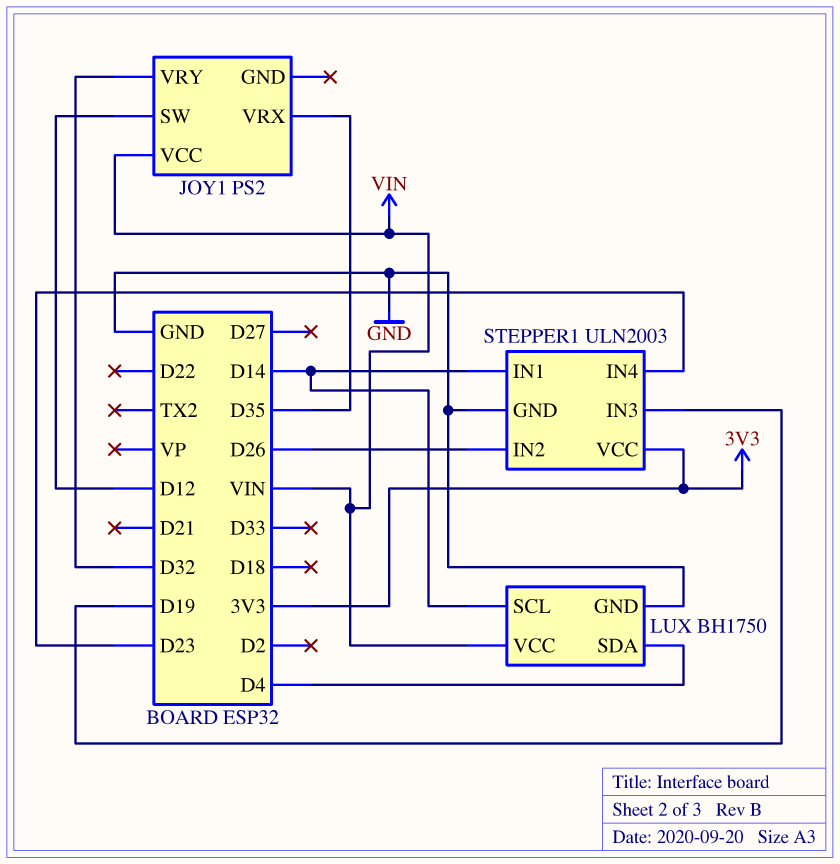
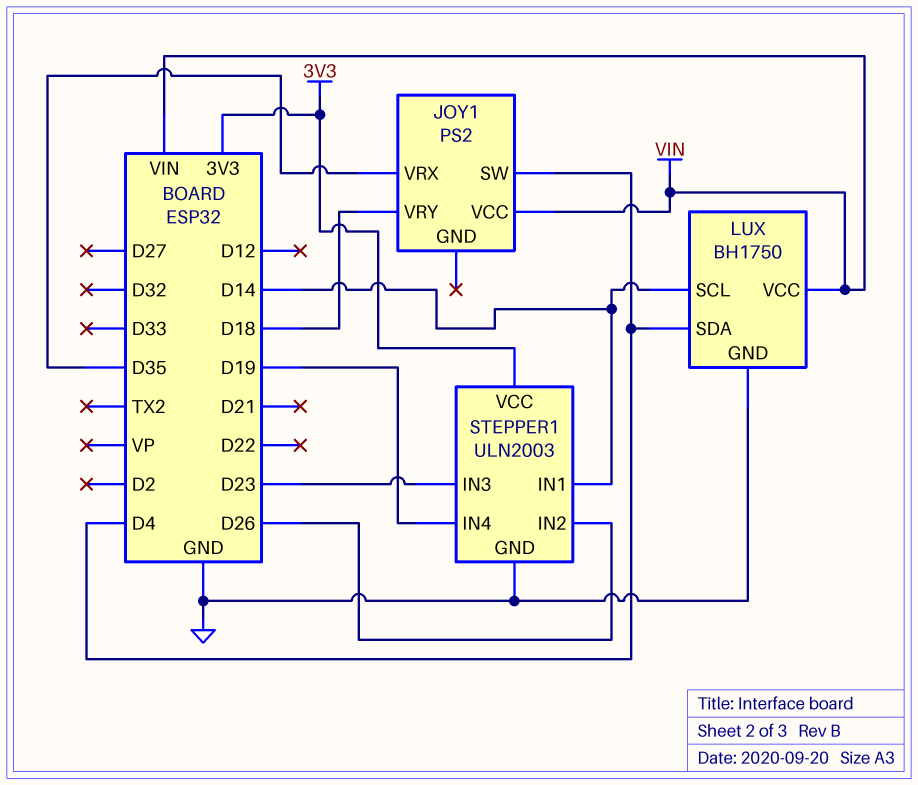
JOY1 pin SW: D12 -> D4
JOY1 pin VRY: D32 -> D18
STEPPER1 pin IN3: D19 -> D23
STEPPER1 pin IN4: D23 -> D19

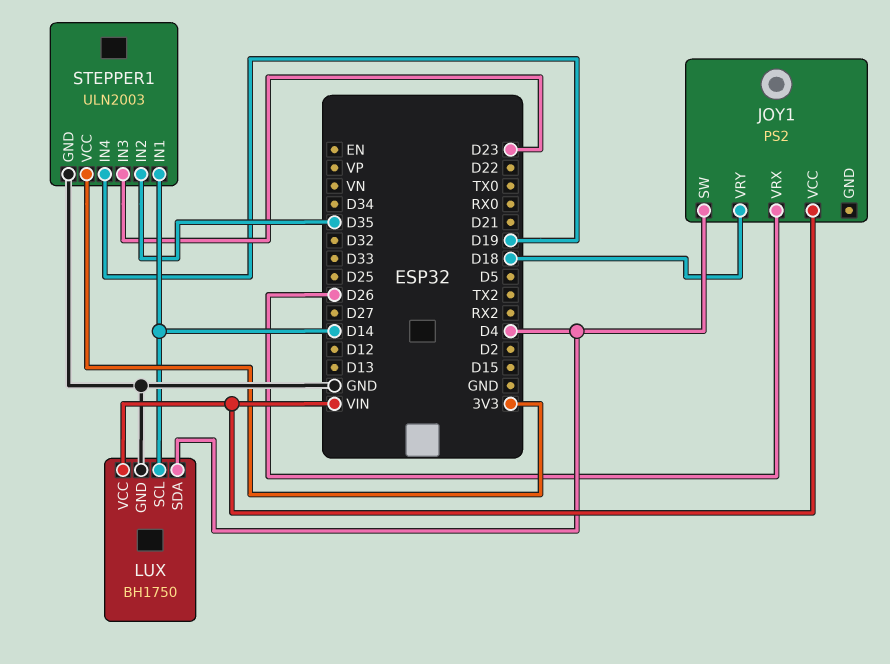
JOY1 pin VRX: D35 -> D26
STEPPER1 pin IN2: D26 -> D35

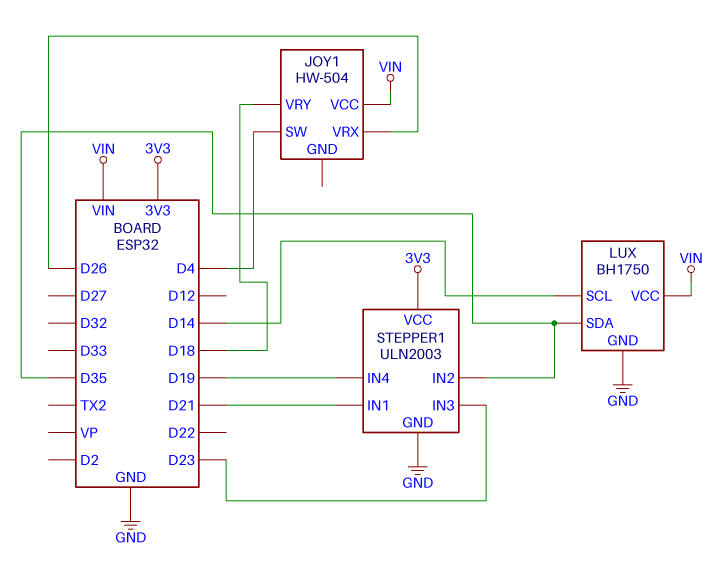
JOY1: PS2 -> HW-504
LUX pin SDA: D4 -> D35
STEPPER1 pin IN1: D14 -> D21

